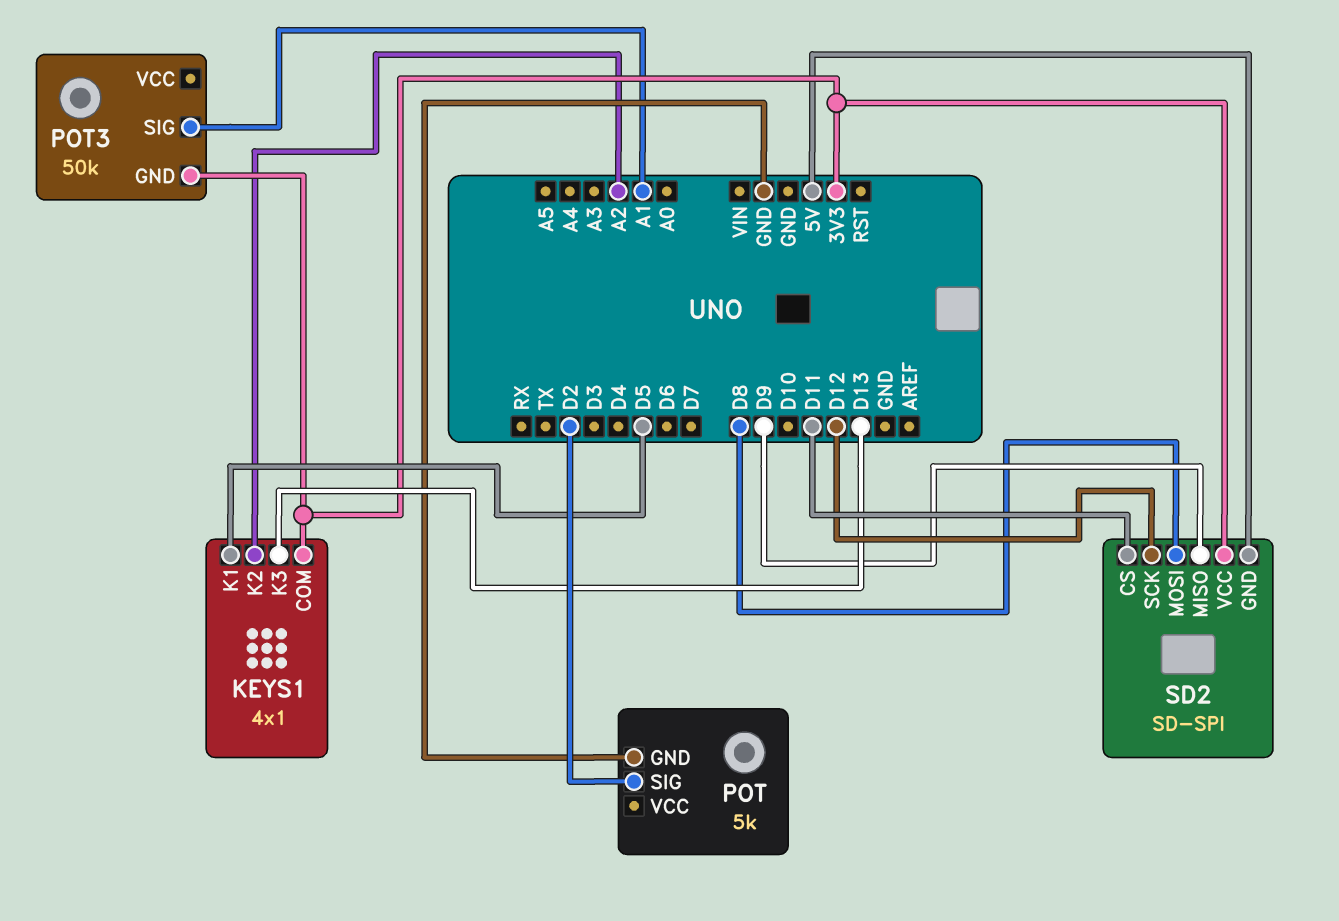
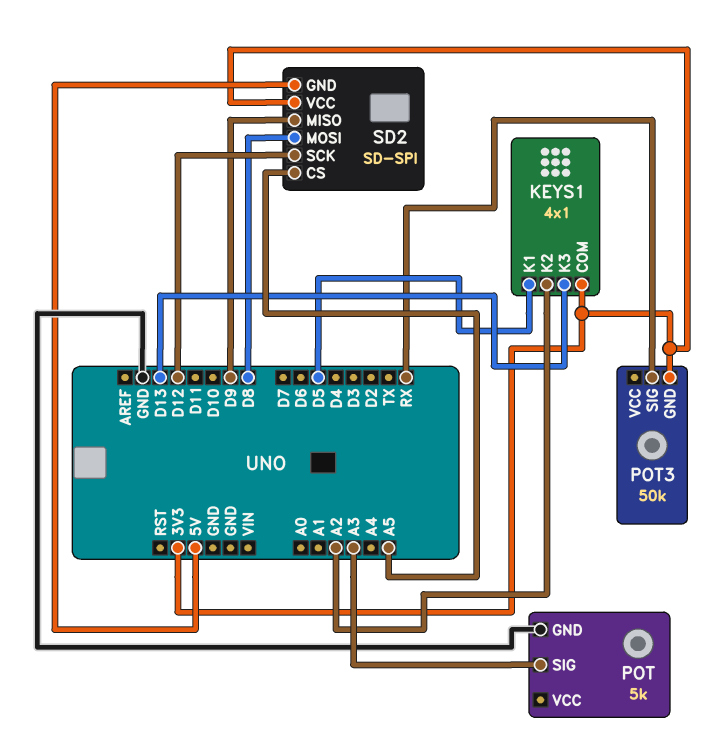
POT pin SIG: D2 -> A3
POT3 pin SIG: A1 -> RX
SD2 pin CS: D11 -> A5

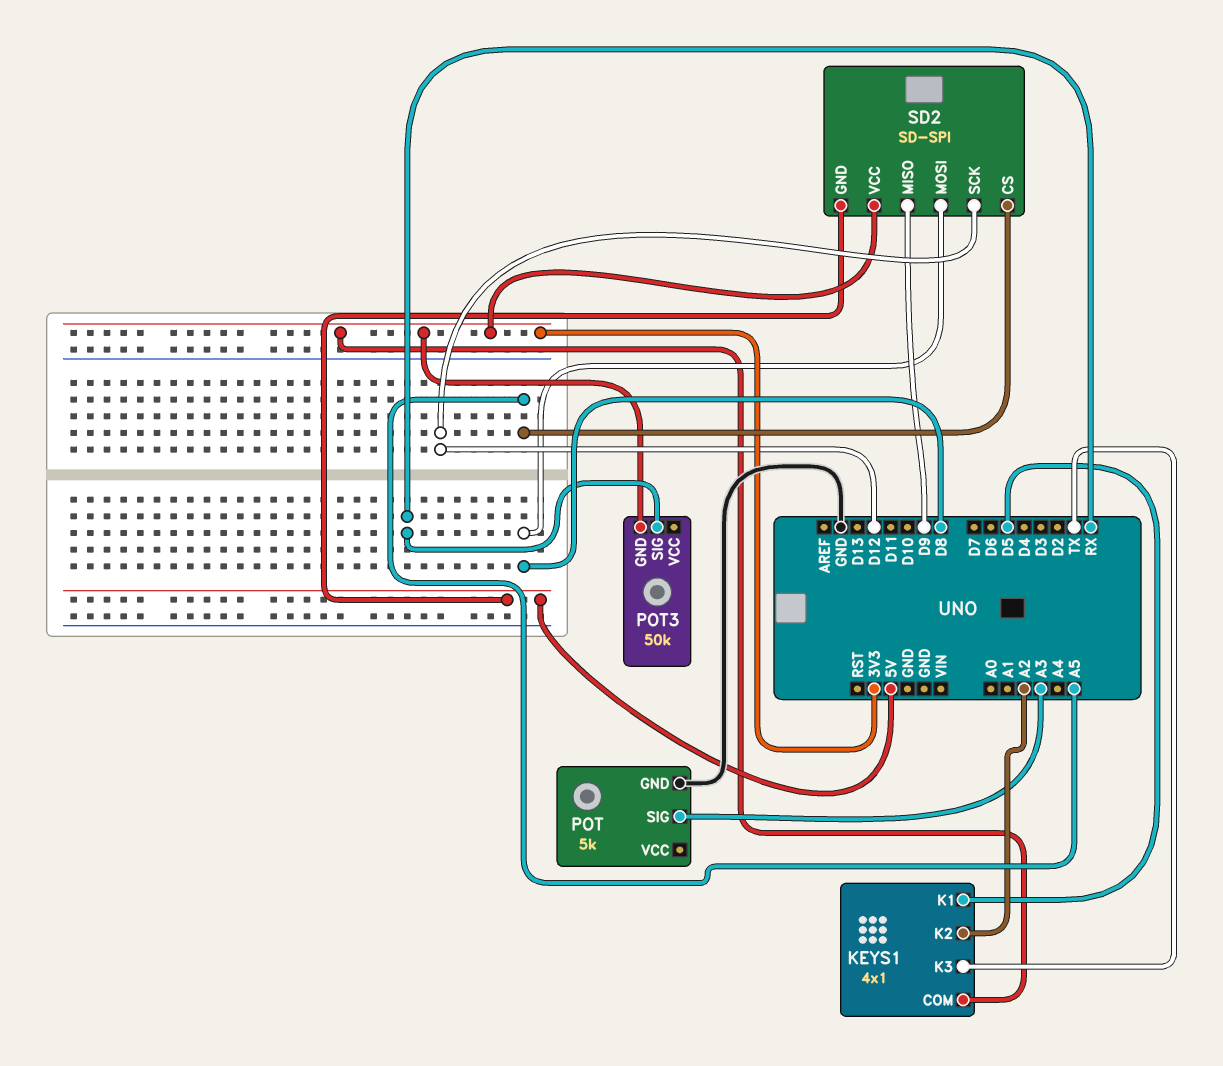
KEYS1 pin K3: D13 -> TX

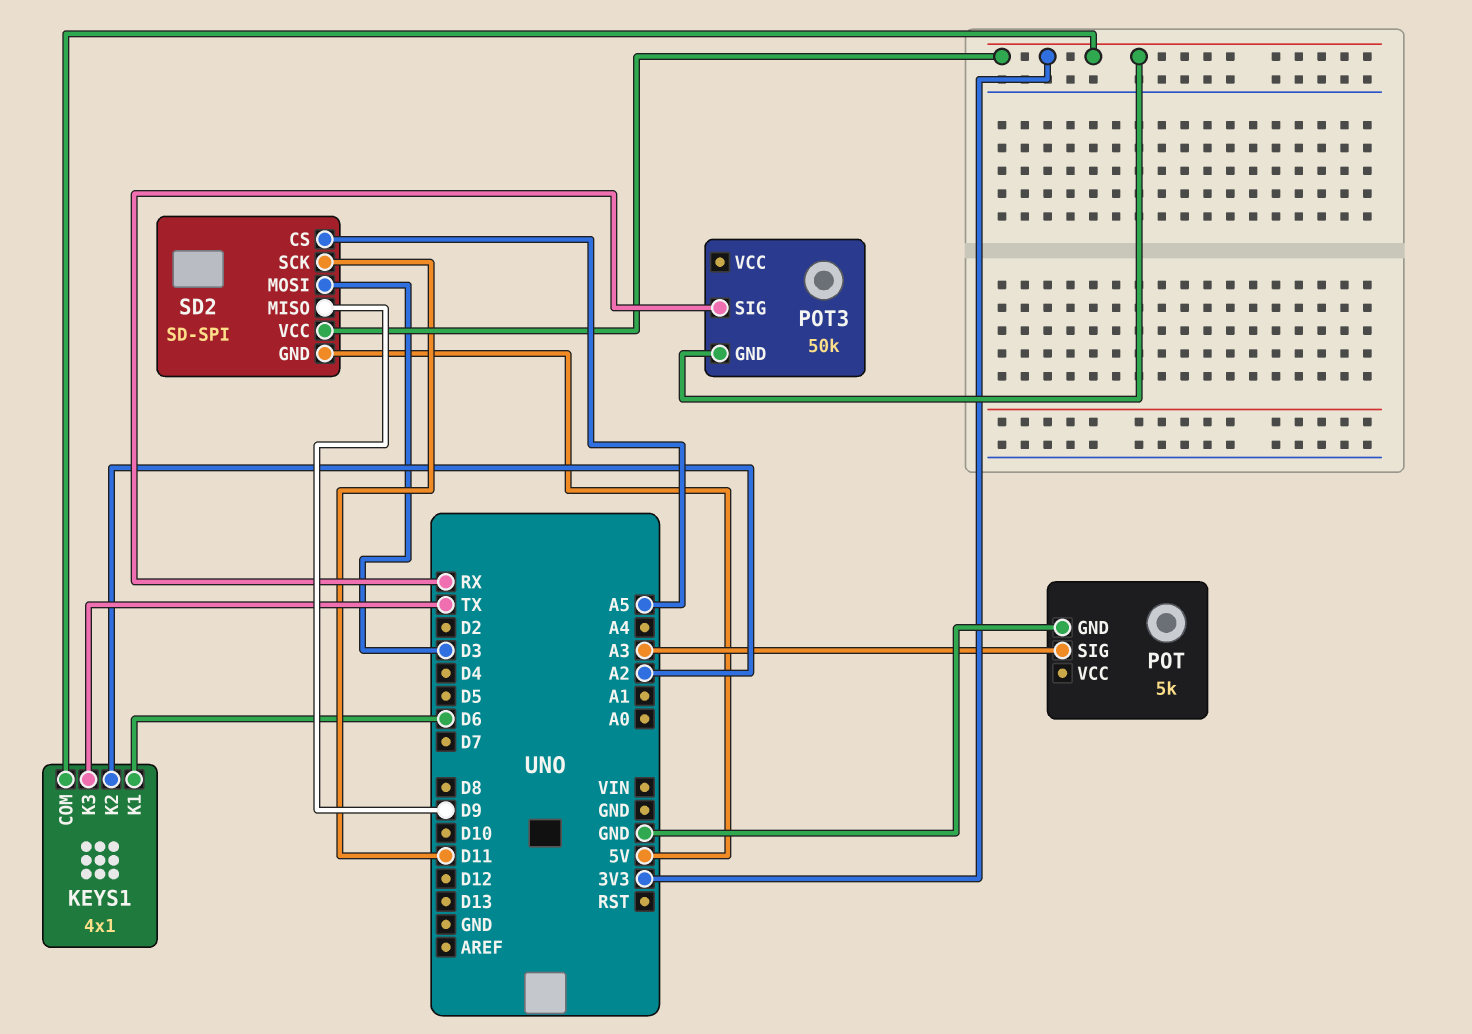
KEYS1 pin K1: D5 -> D6
SD2 pin MOSI: D8 -> D3
SD2 pin SCK: D12 -> D11

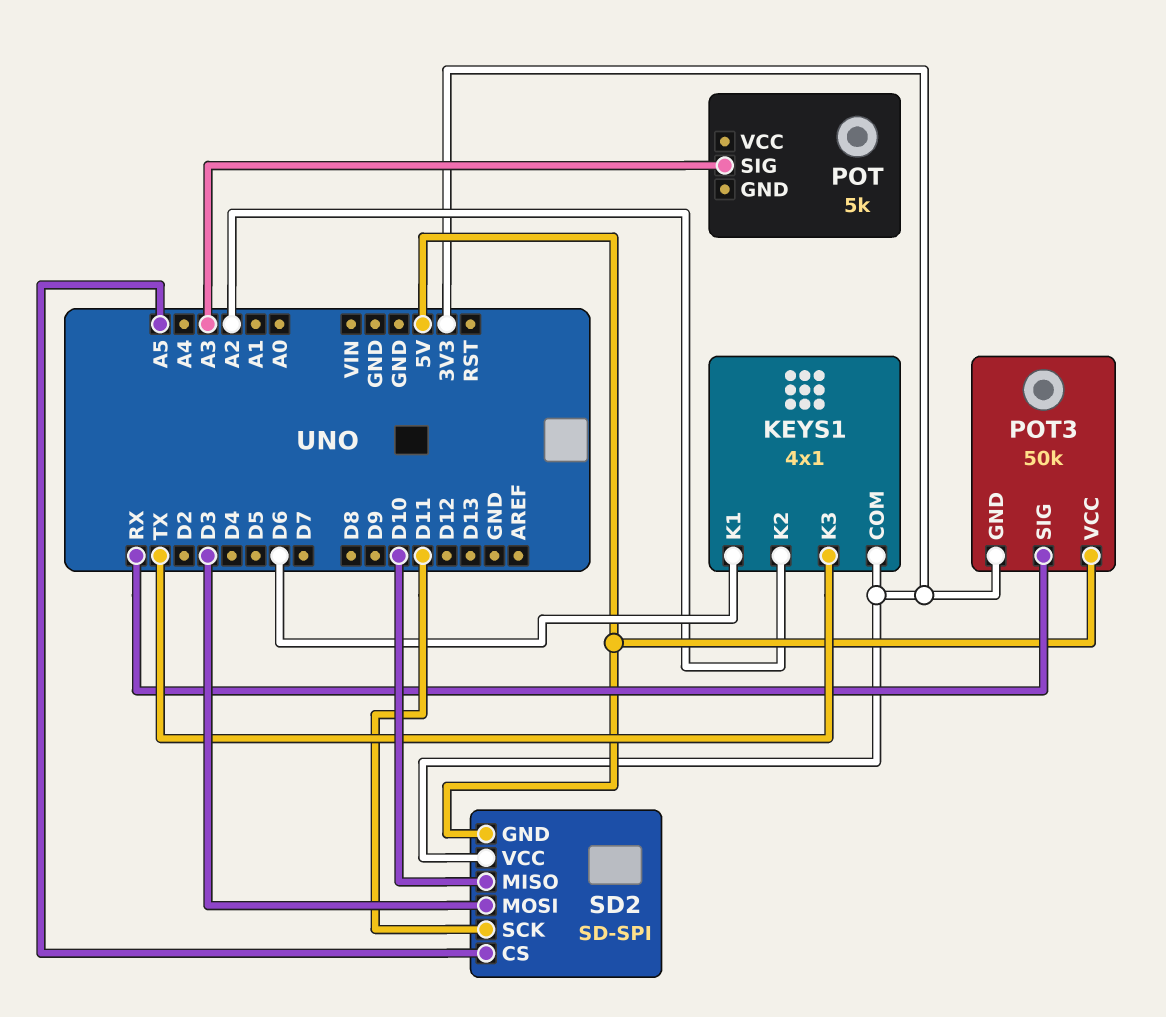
POT pin GND: GND -> none
POT3 pin VCC: none -> 5V
SD2 pin MISO: D9 -> D10

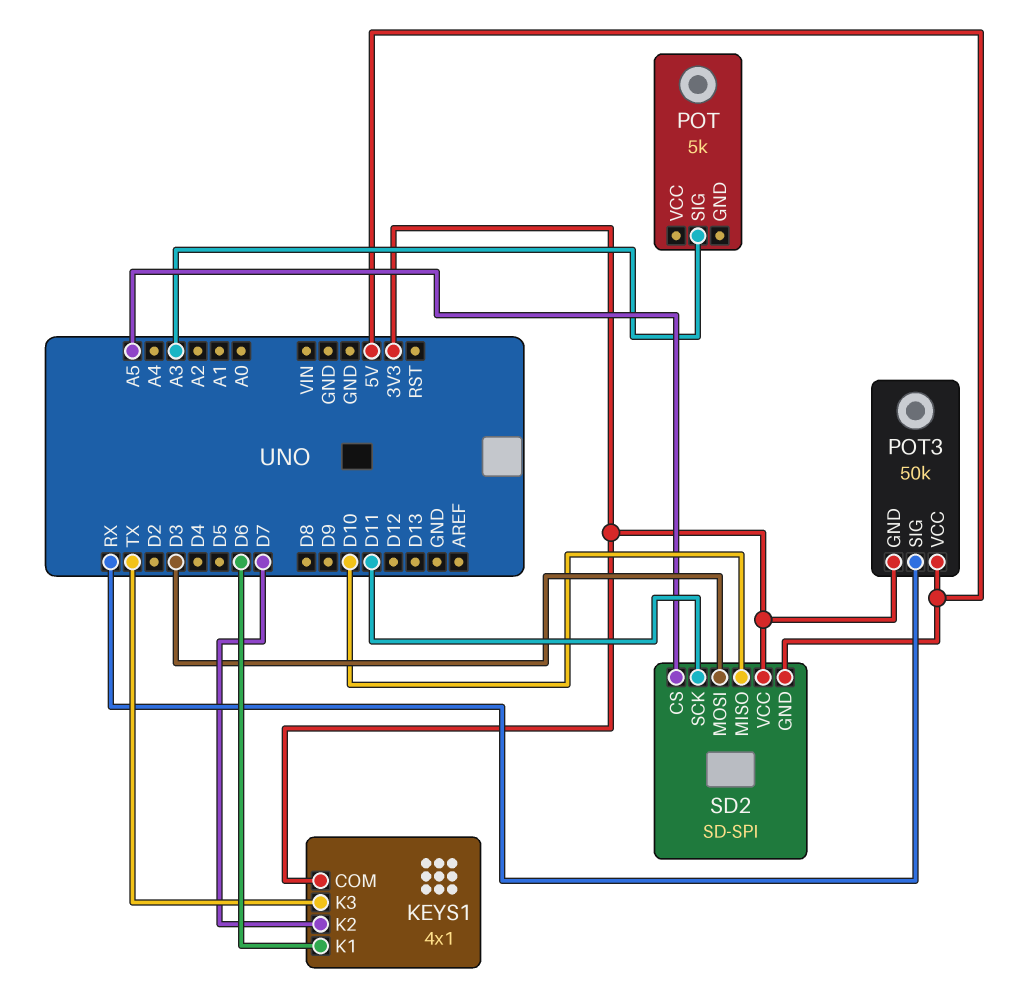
KEYS1 pin K2: A2 -> D7

